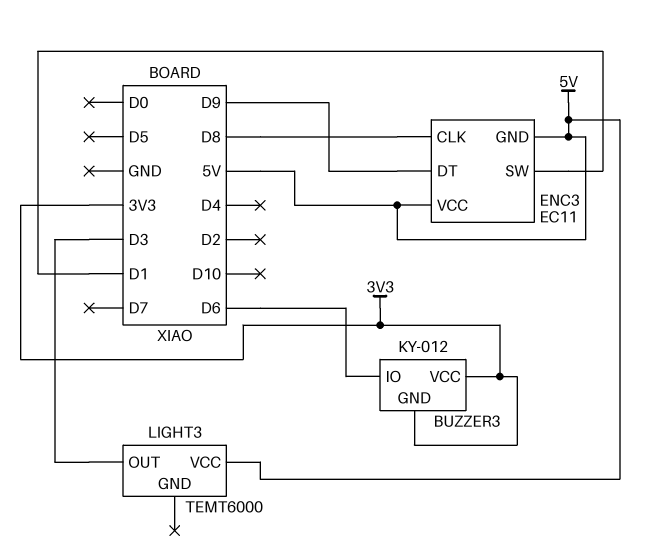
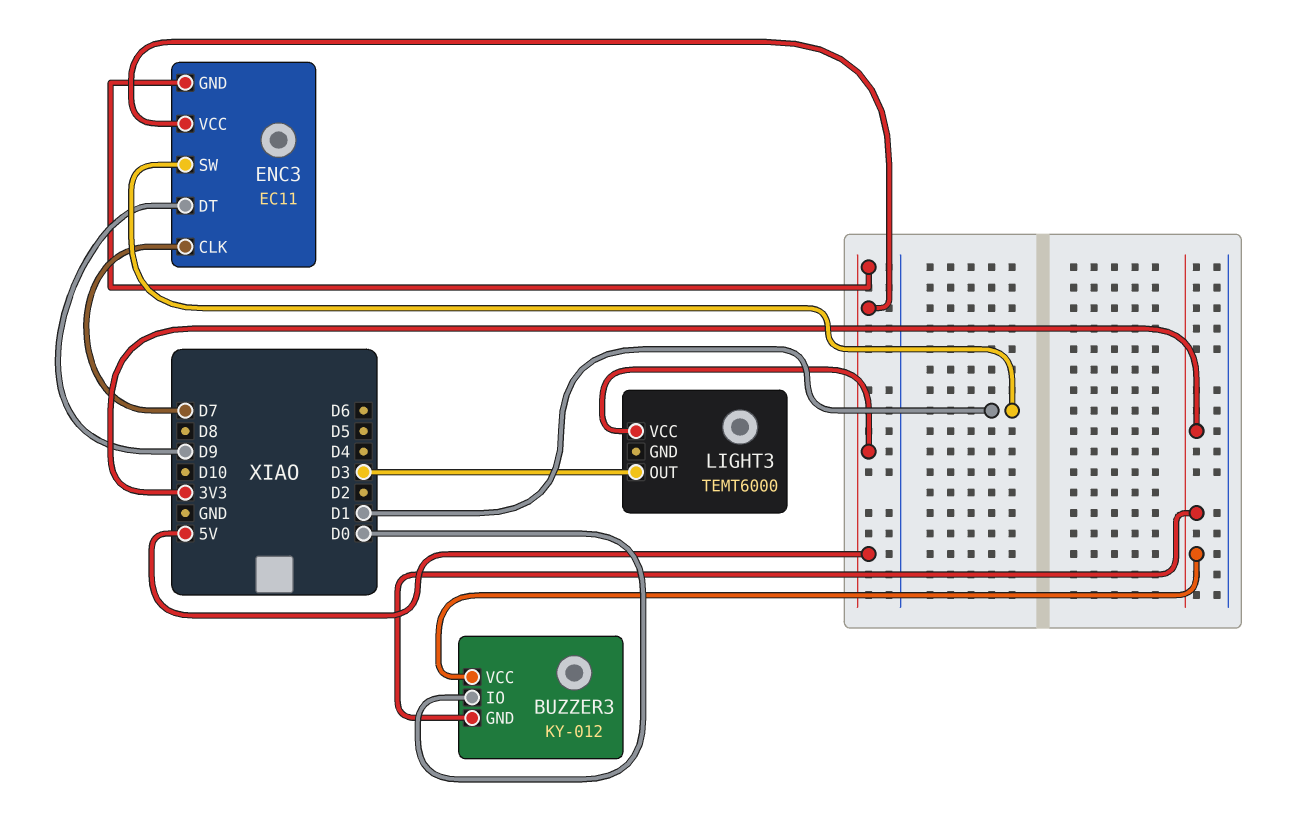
BUZZER3 pin IO: D6 -> D0
ENC3 pin CLK: D8 -> D7

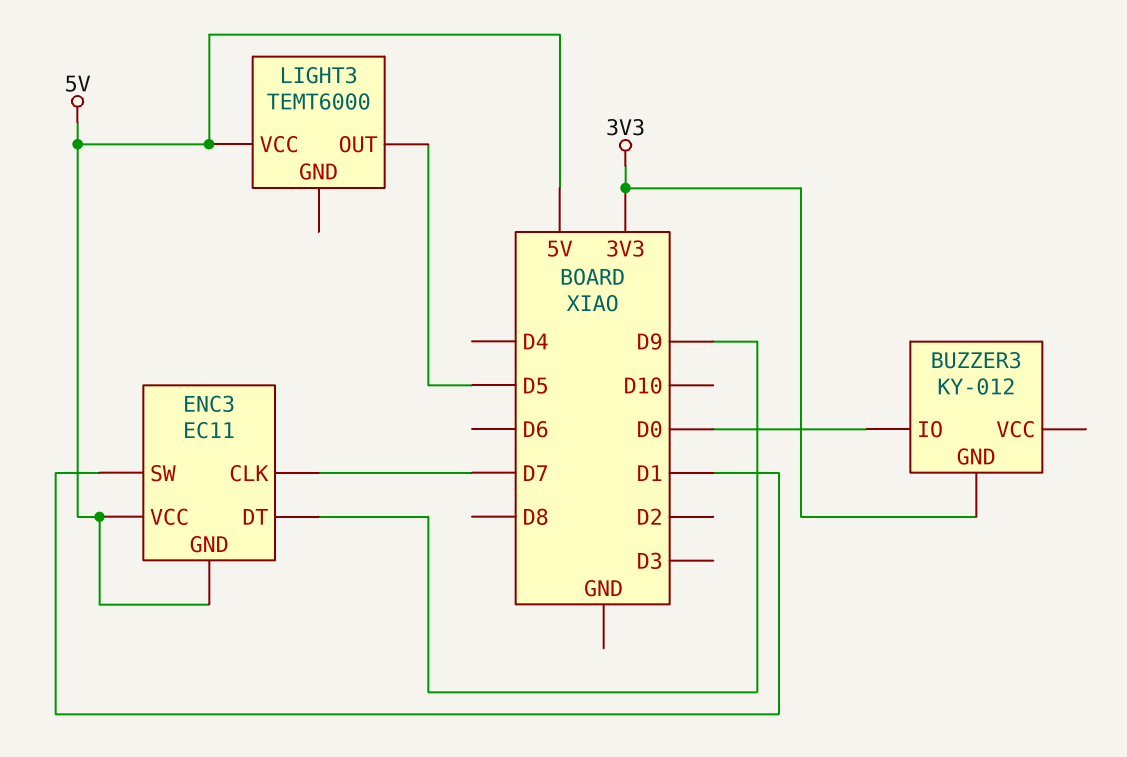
BUZZER3 pin VCC: 3V3 -> none
LIGHT3 pin OUT: D3 -> D5

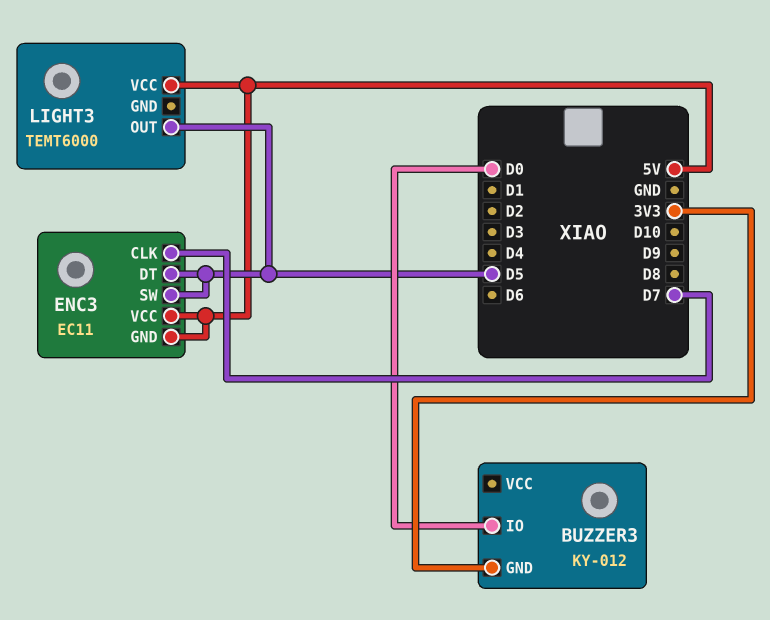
ENC3 pin DT: D9 -> D5
ENC3 pin SW: D1 -> D5

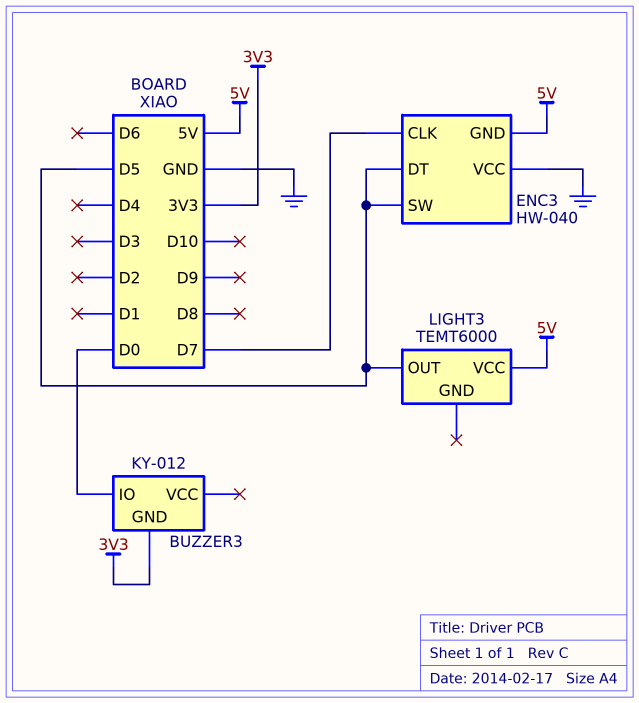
ENC3: EC11 -> HW-040
ENC3 pin VCC: 5V -> GND

